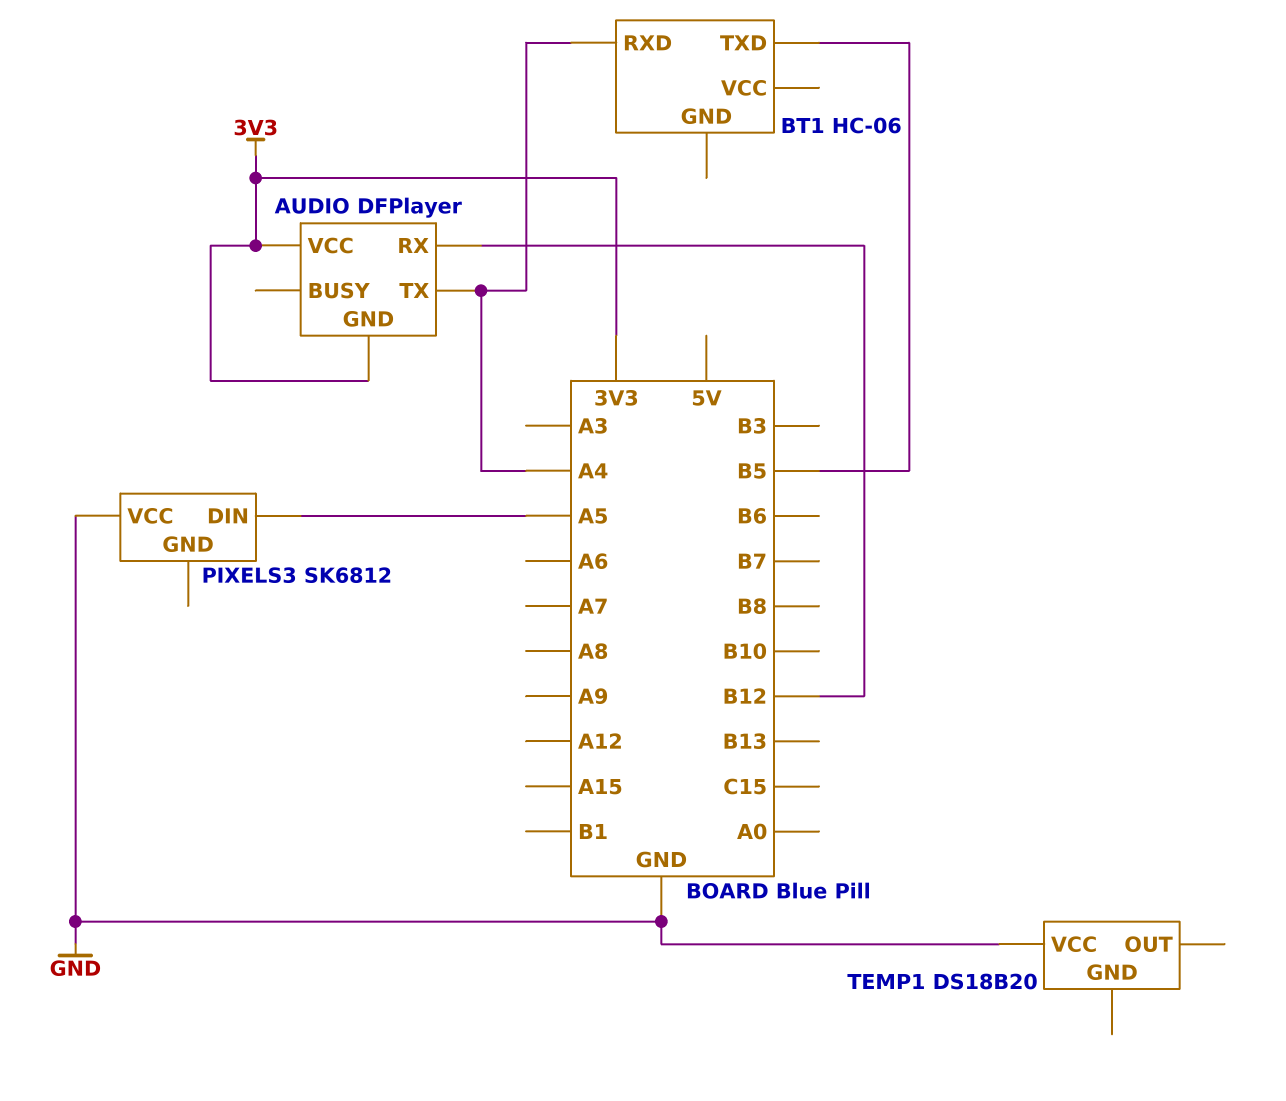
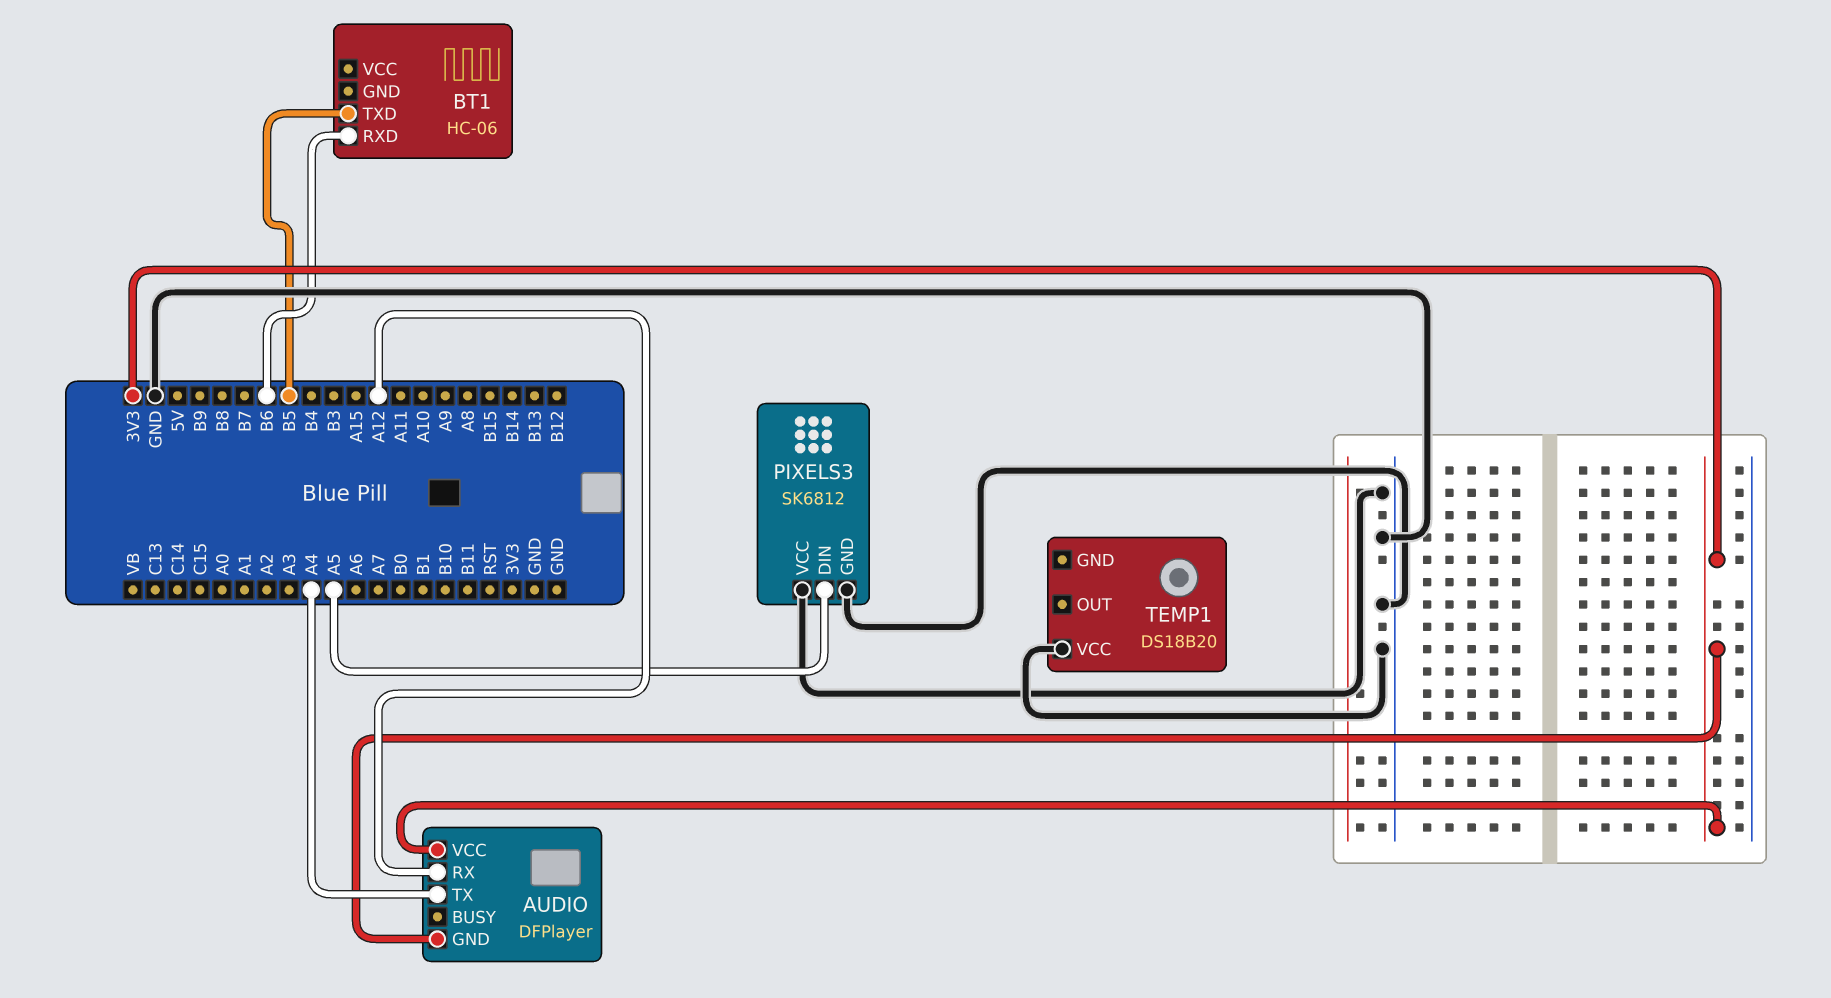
AUDIO pin RX: B12 -> A12
BT1 pin RXD: A4 -> B6
PIXELS3 pin GND: none -> GND

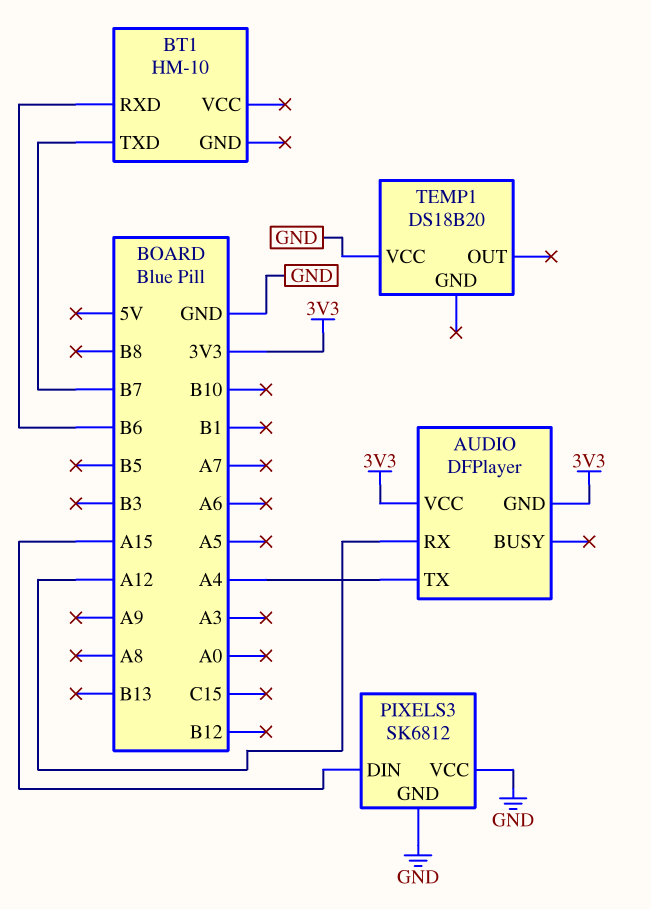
BT1: HC-06 -> HM-10
BT1 pin TXD: B5 -> B7
PIXELS3 pin DIN: A5 -> A15

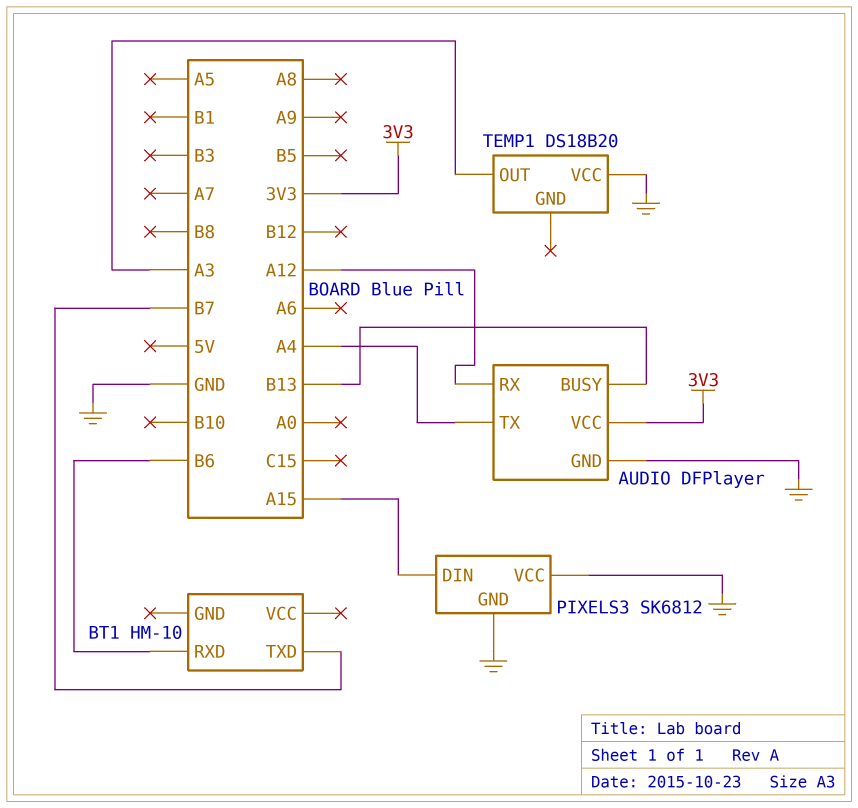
AUDIO pin BUSY: none -> B13
AUDIO pin GND: 3V3 -> GND
TEMP1 pin OUT: none -> A3

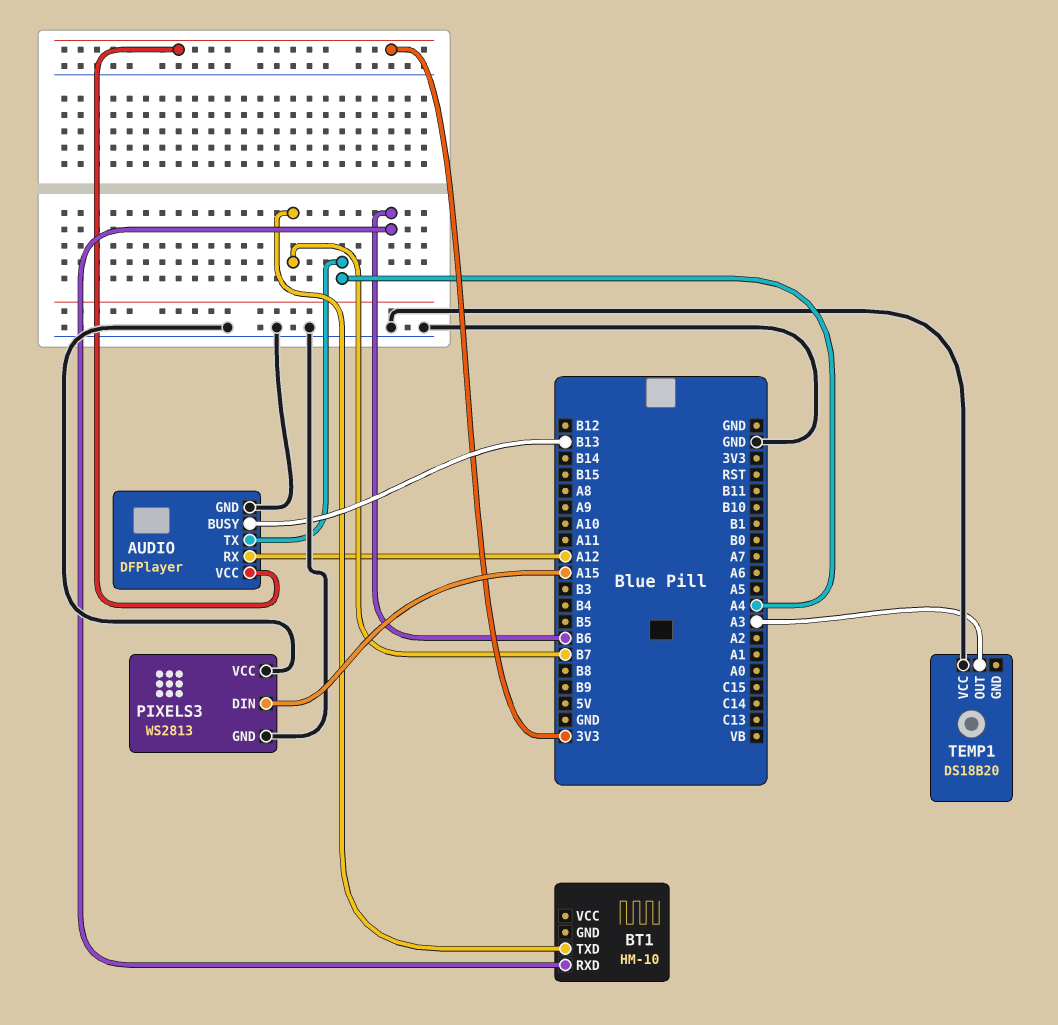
PIXELS3: SK6812 -> WS2813

